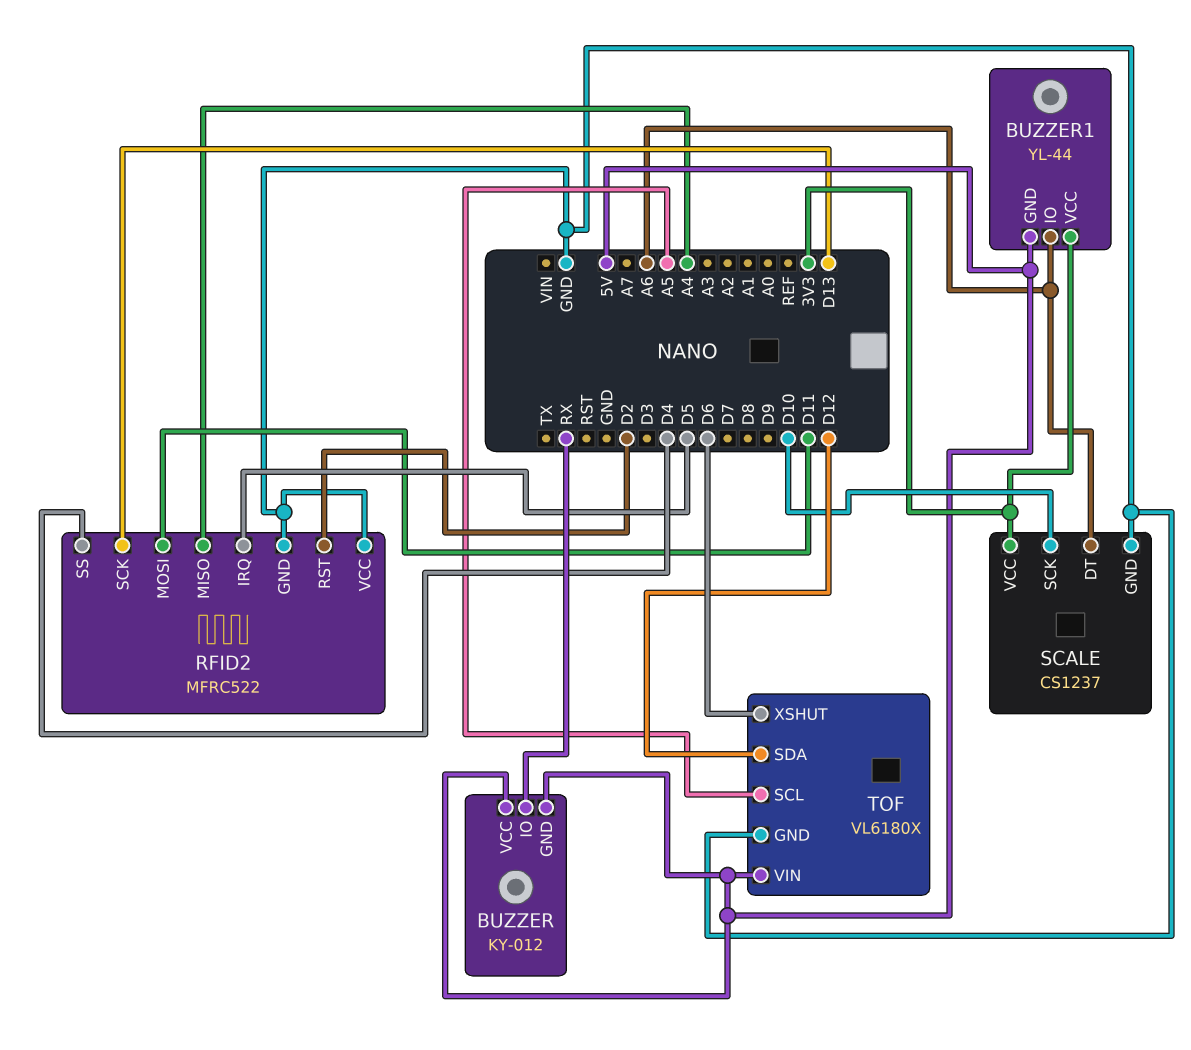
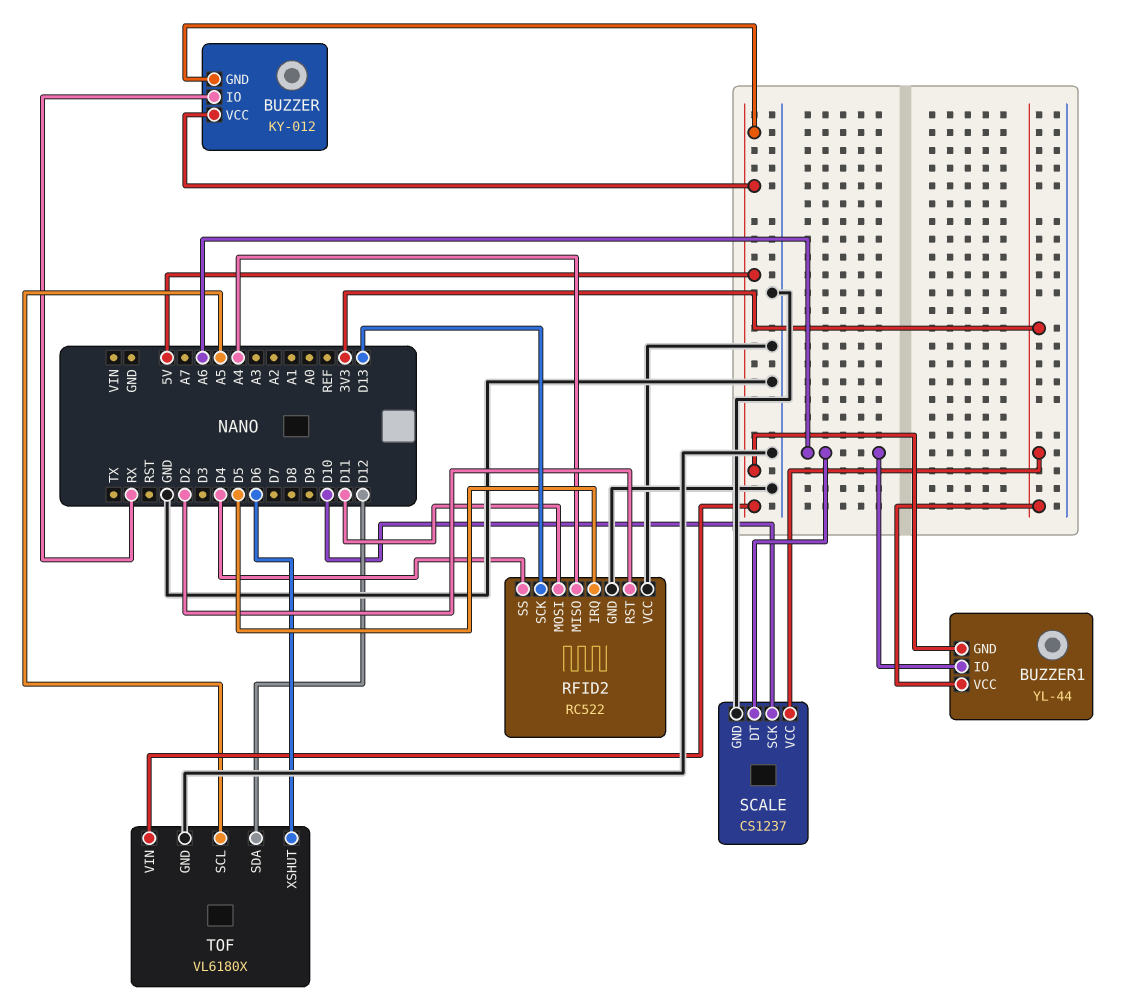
RFID2: MFRC522 -> RC522

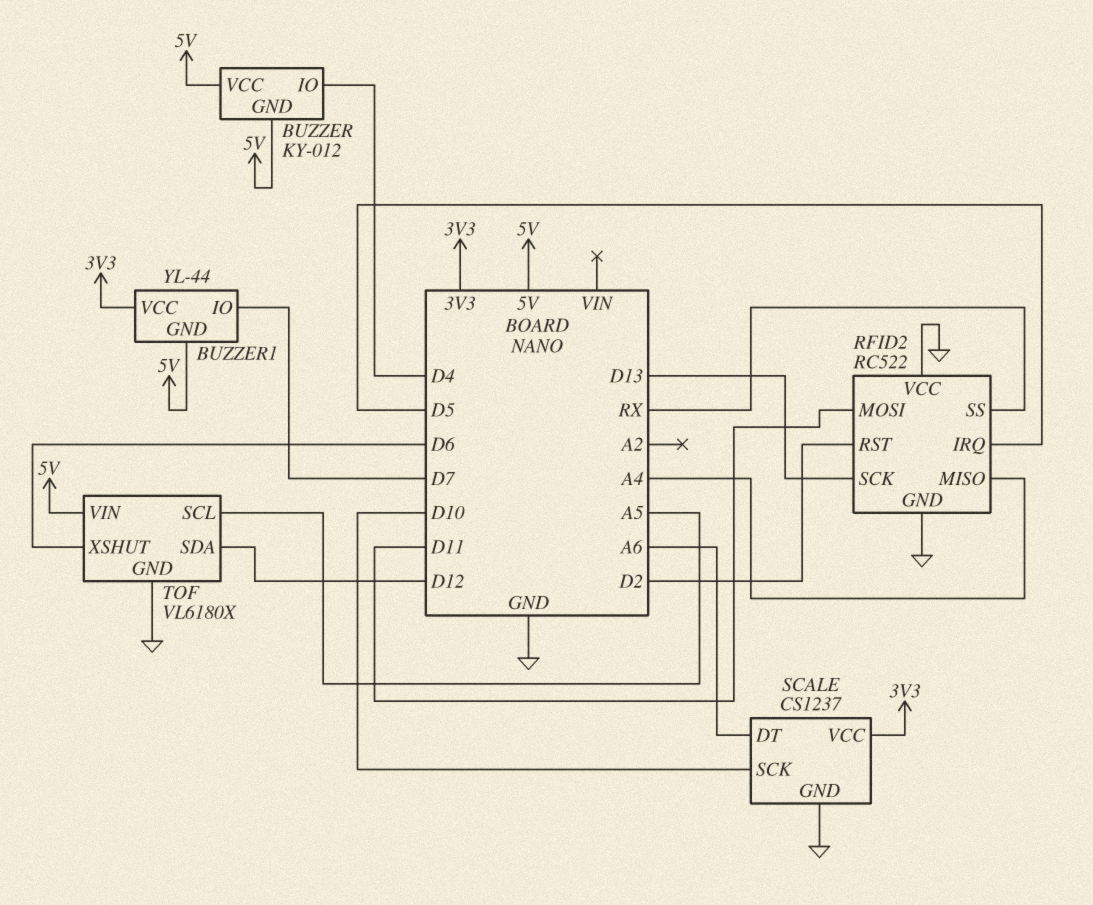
BUZZER pin IO: RX -> D4
BUZZER1 pin IO: A6 -> D7
RFID2 pin SS: D4 -> RX

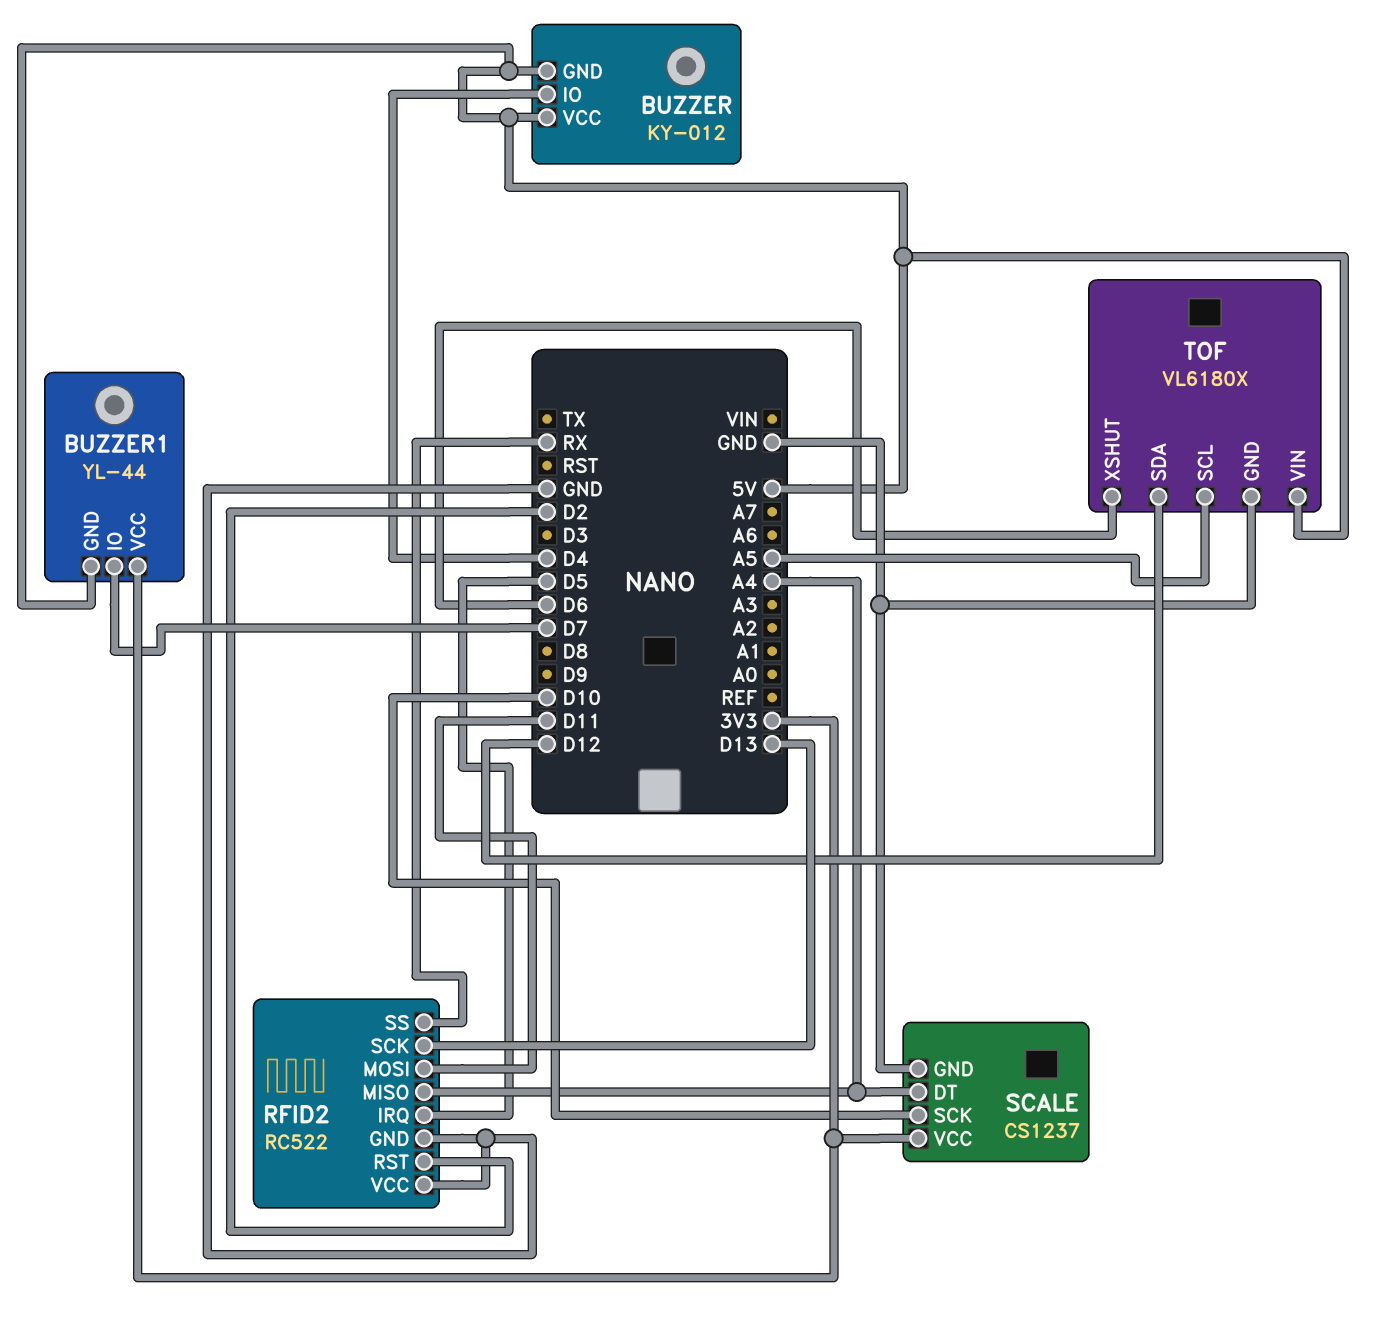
SCALE pin DT: A6 -> A4

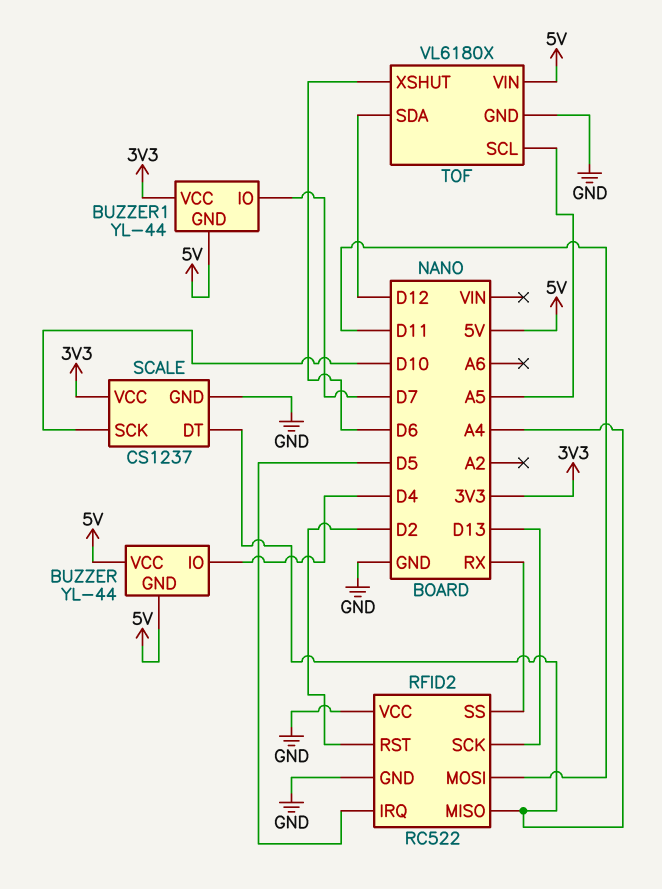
BUZZER: KY-012 -> YL-44

